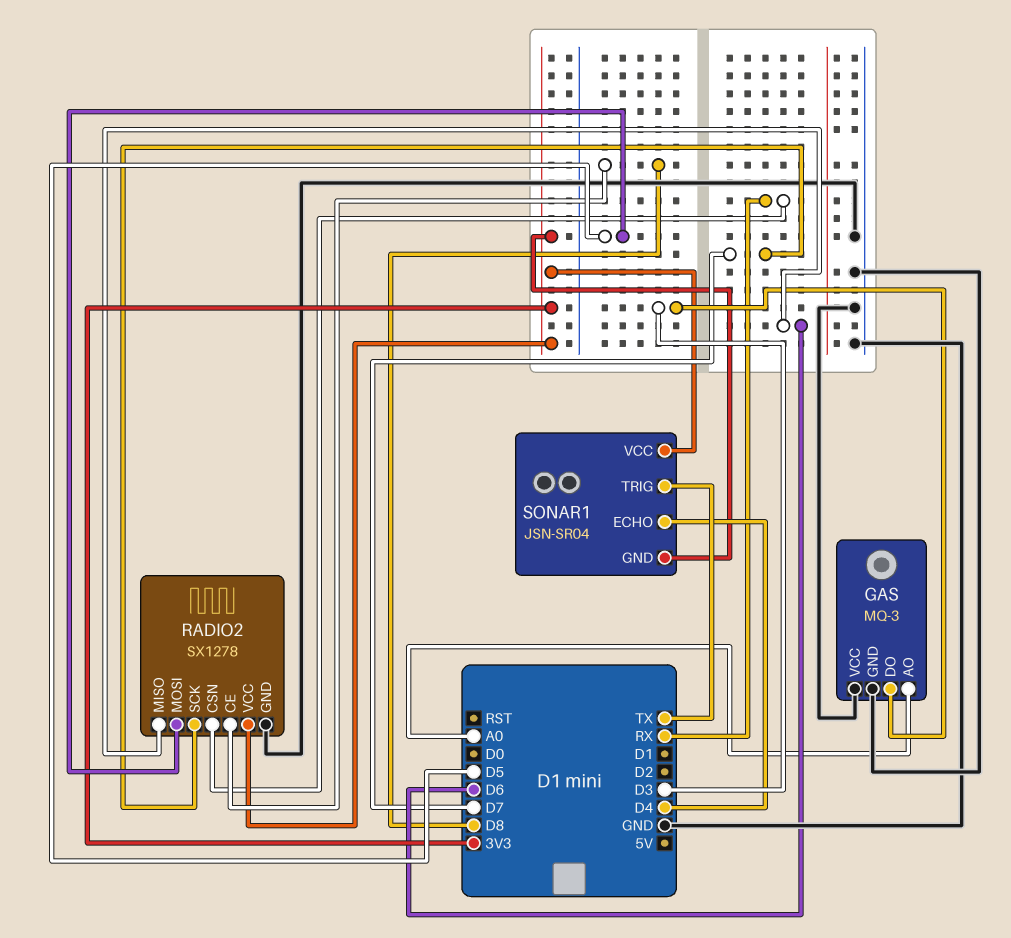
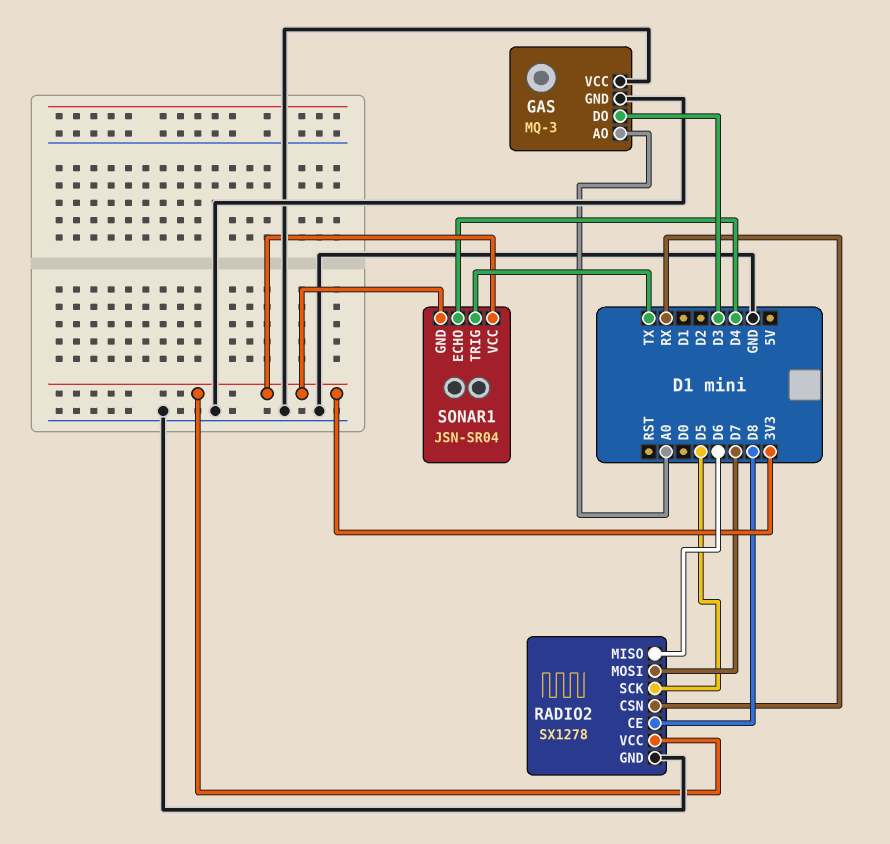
RADIO2 pin MOSI: D5 -> D7
RADIO2 pin SCK: D7 -> D5

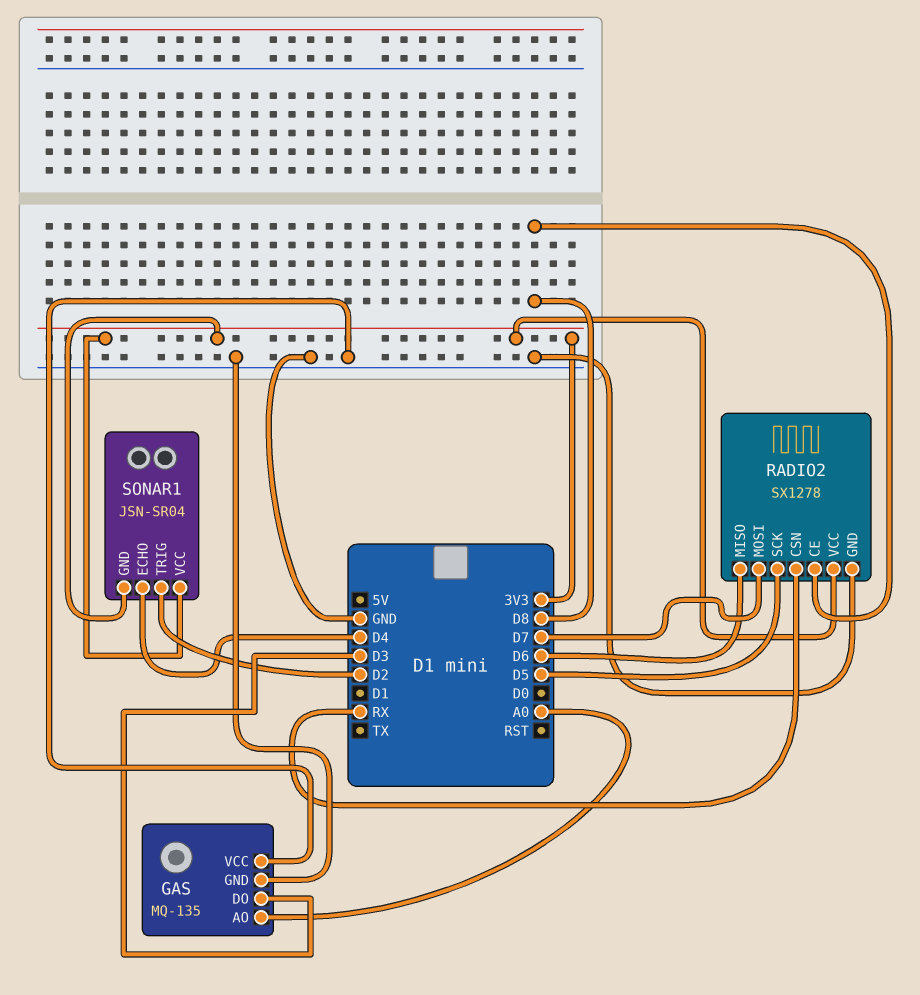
GAS: MQ-3 -> MQ-135
SONAR1 pin TRIG: TX -> D2

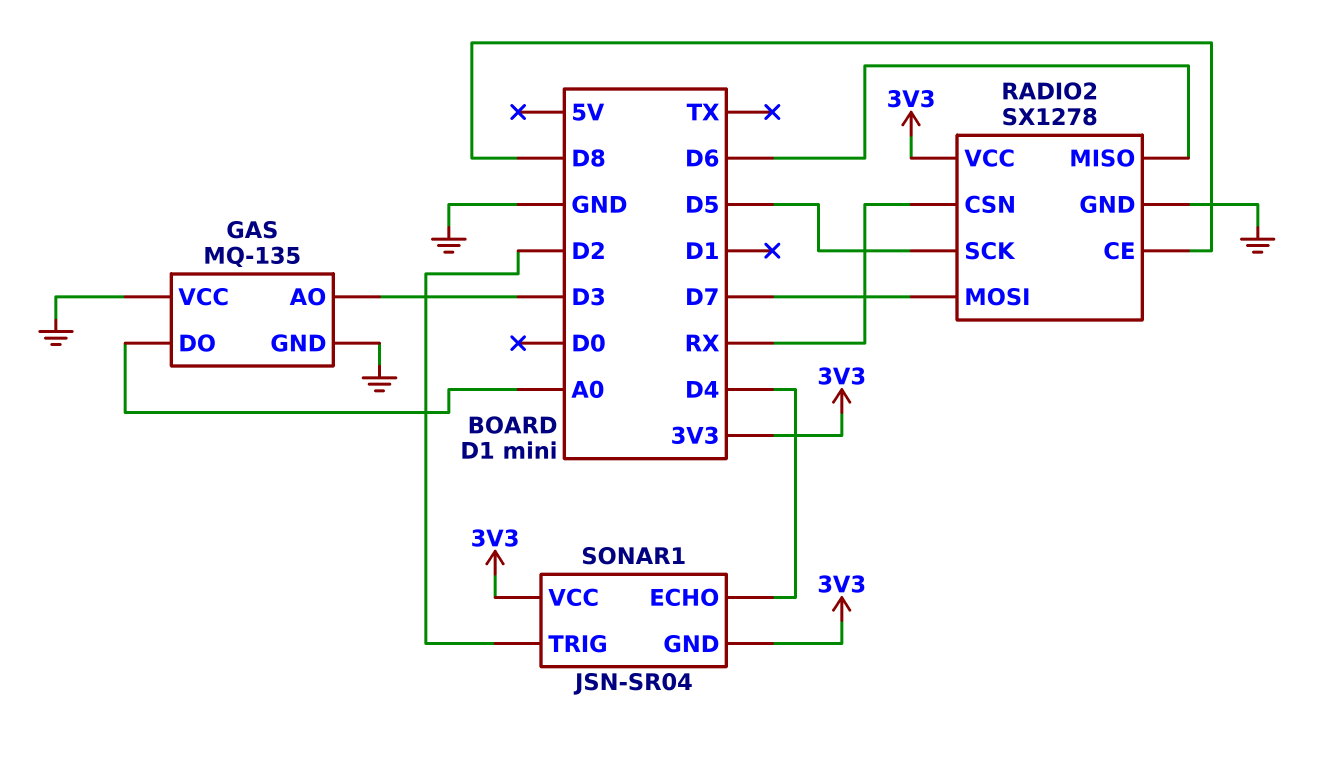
GAS pin AO: A0 -> D3
GAS pin DO: D3 -> A0

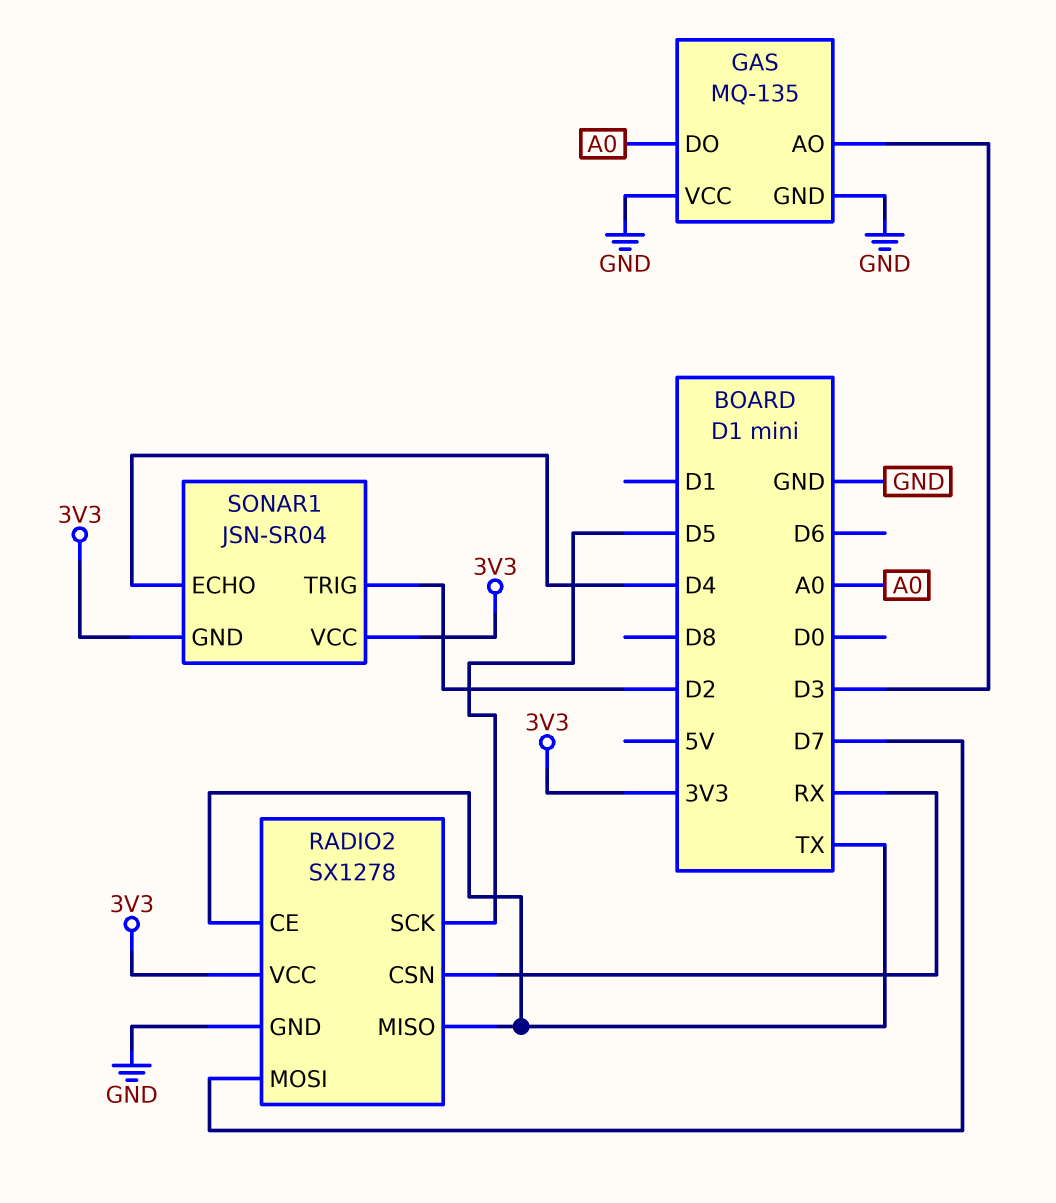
RADIO2 pin CE: D8 -> TX
RADIO2 pin MISO: D6 -> TX

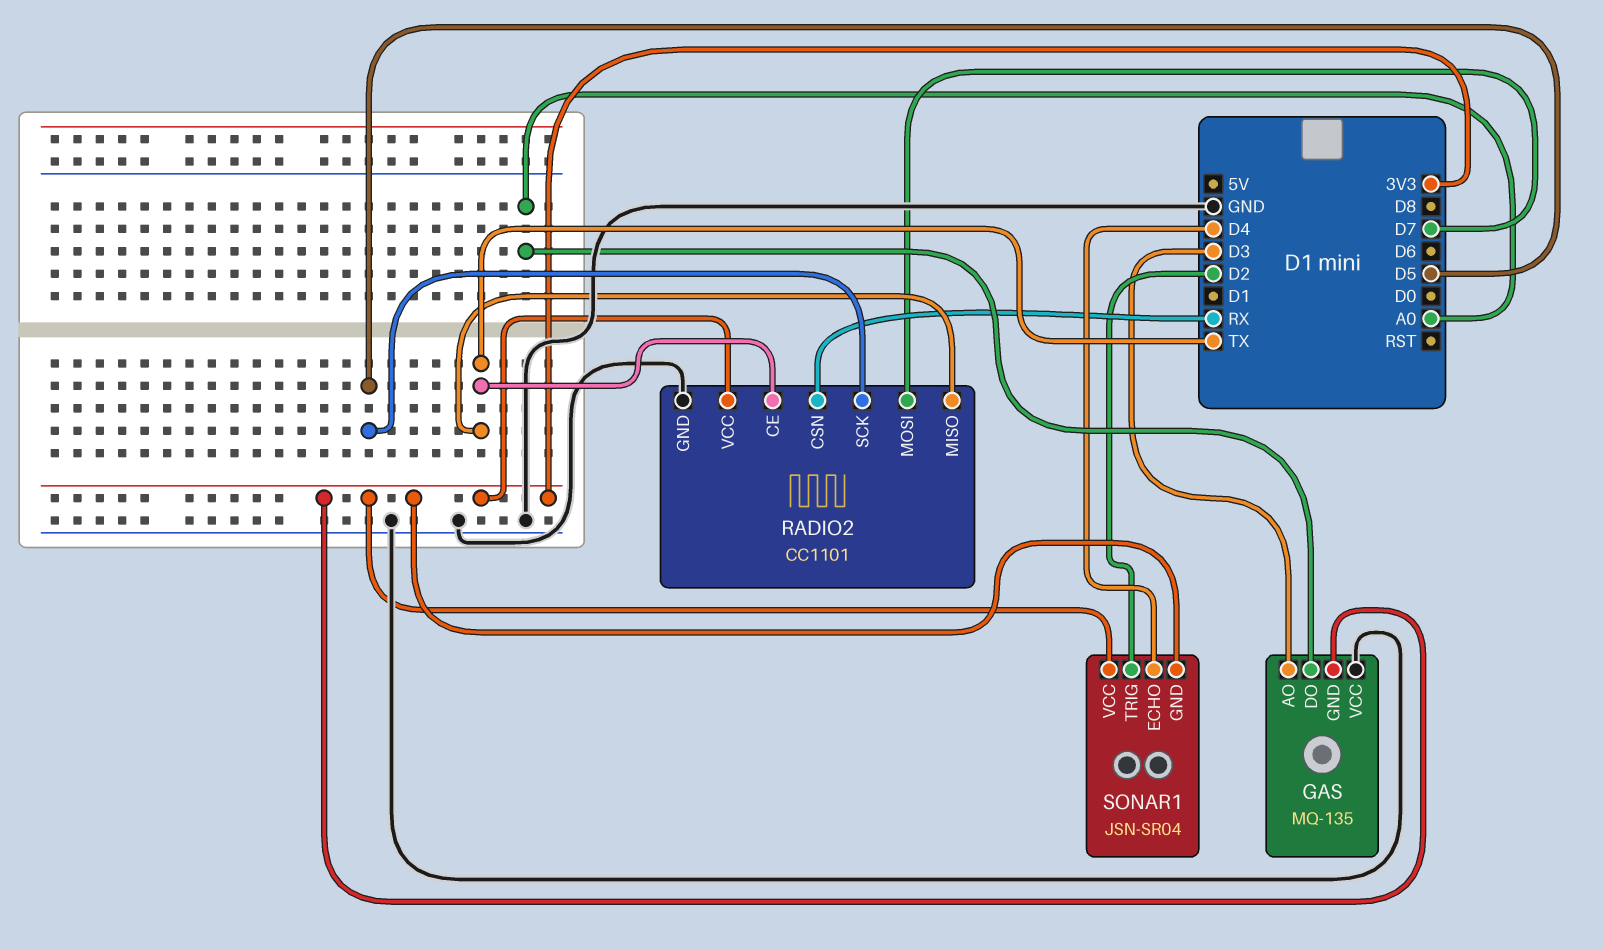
GAS pin GND: GND -> 3V3
RADIO2: SX1278 -> CC1101

